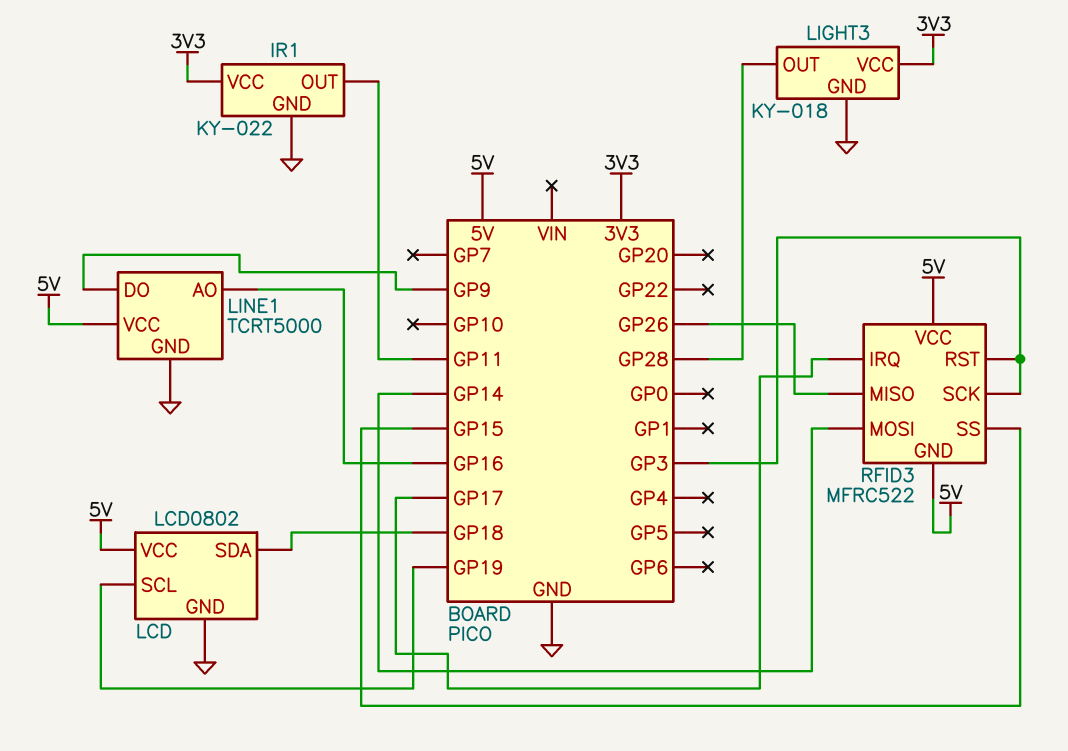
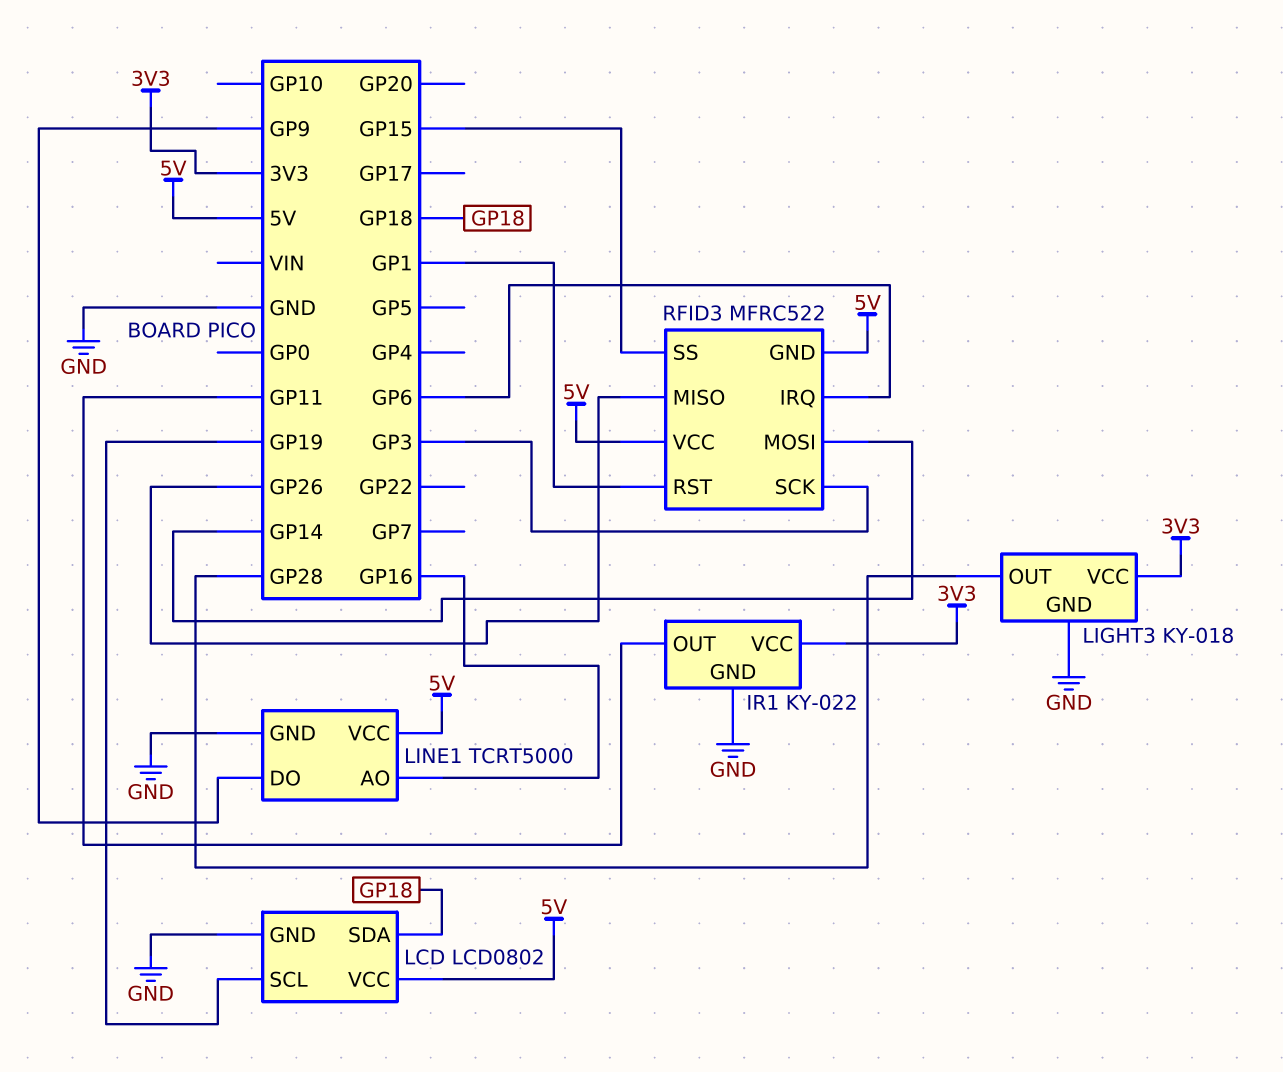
RFID3 pin IRQ: GP17 -> GP6
RFID3 pin RST: GP3 -> GP1

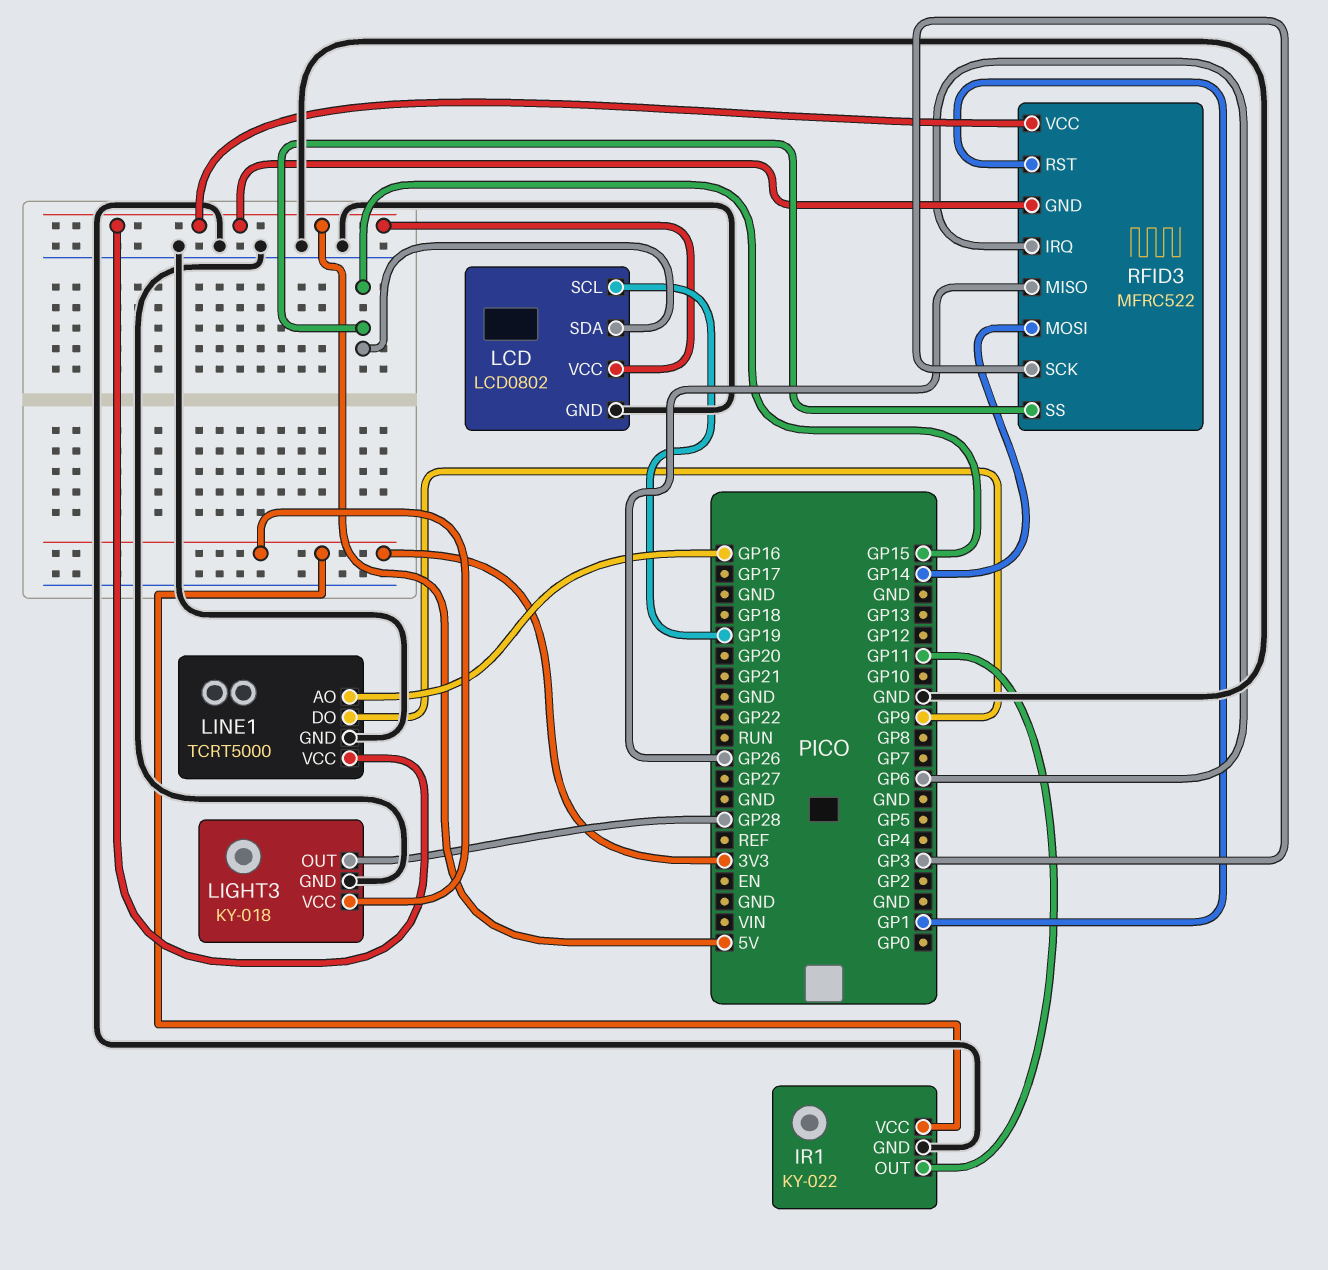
LCD pin SDA: GP18 -> GP15

